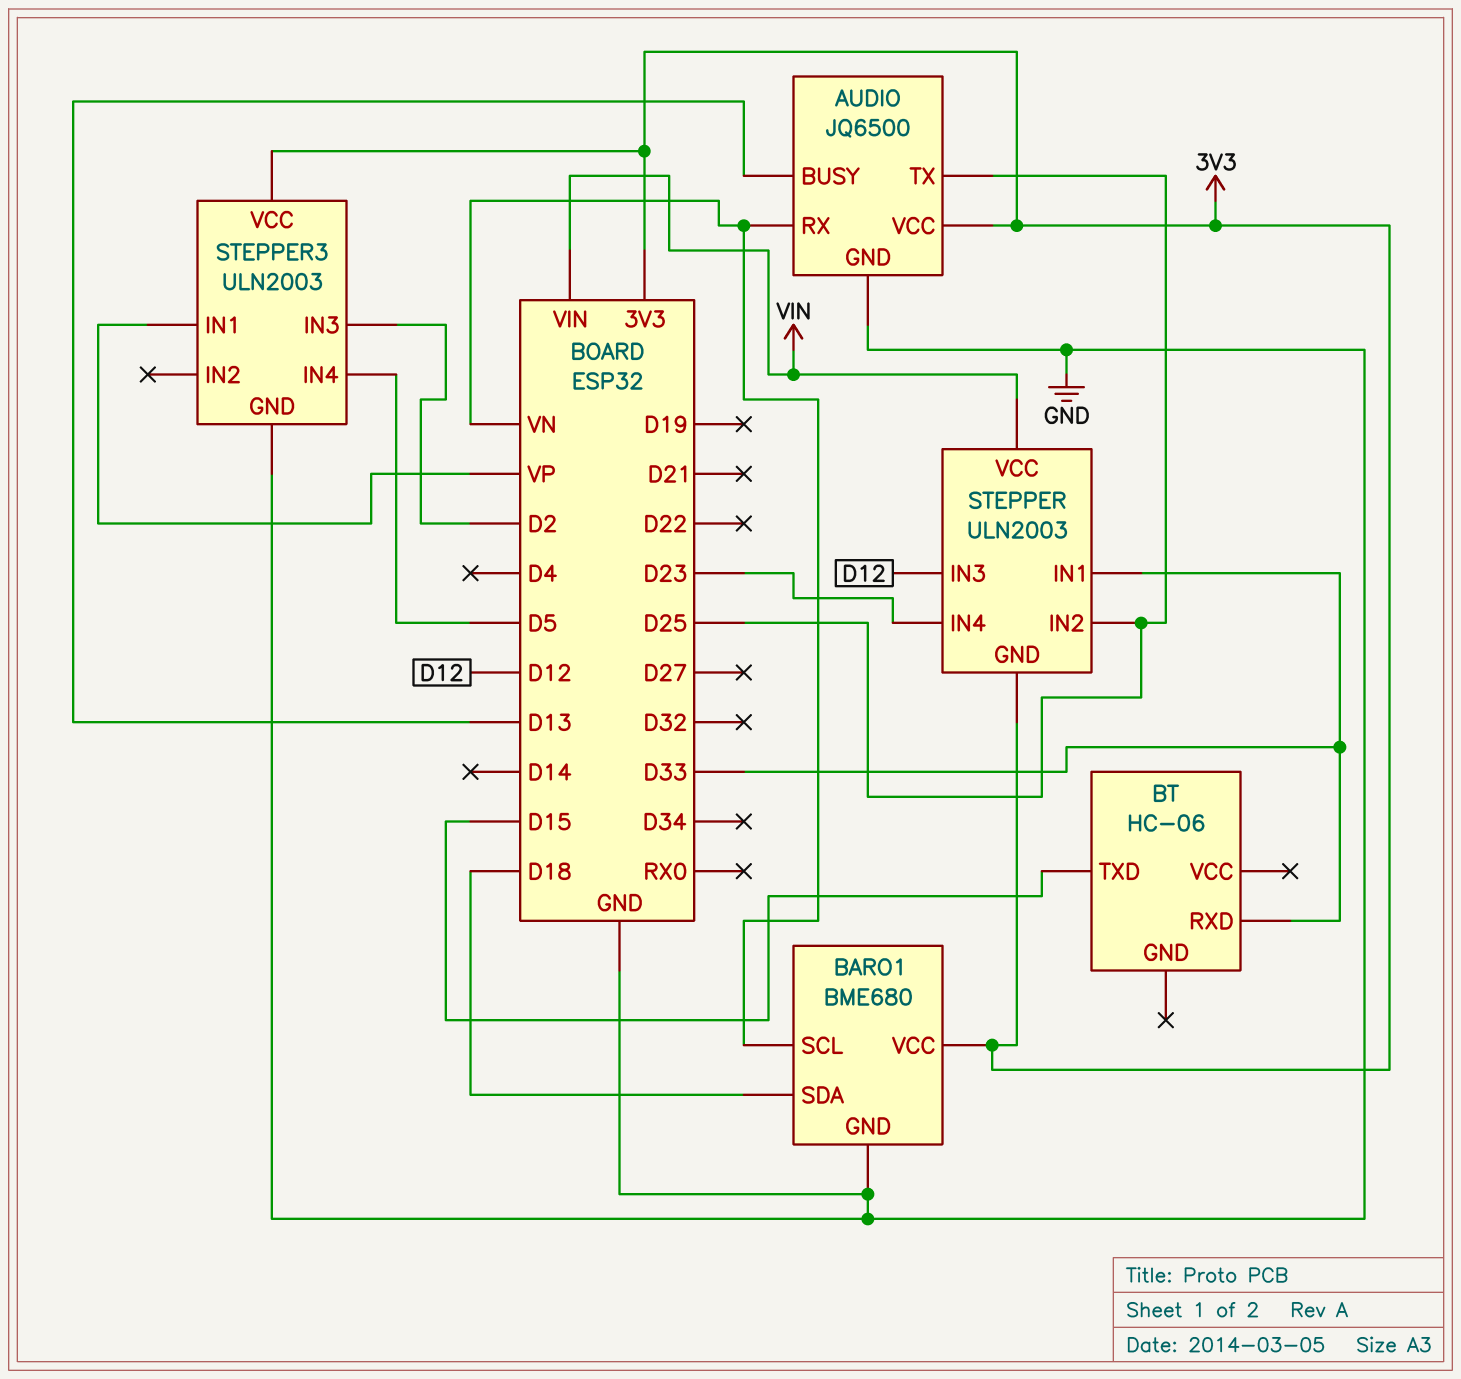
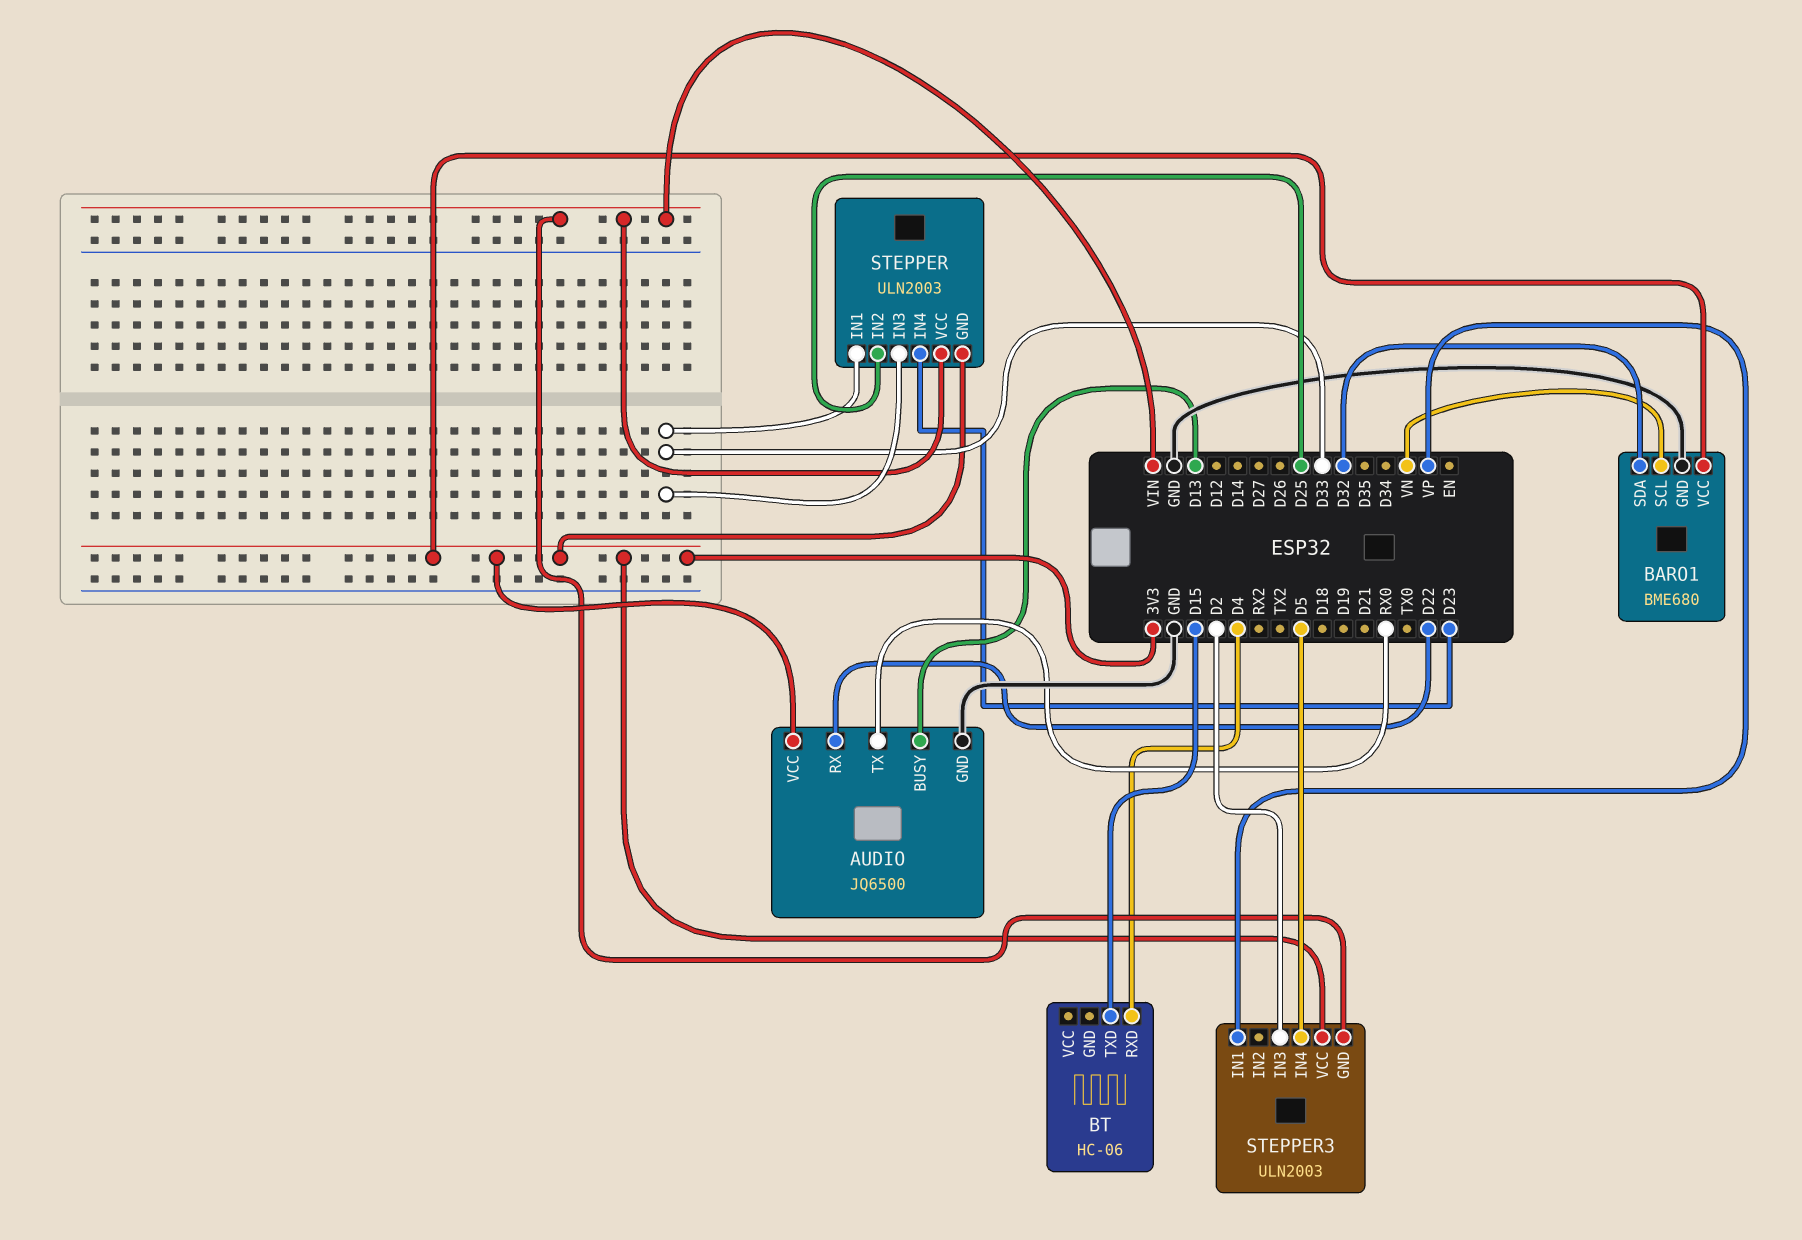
AUDIO pin RX: VN -> D22
AUDIO pin TX: D25 -> RX0
BARO1 pin SDA: D18 -> D32
BT pin RXD: D33 -> D4
STEPPER pin IN3: D12 -> D33
STEPPER3 pin GND: GND -> VIN

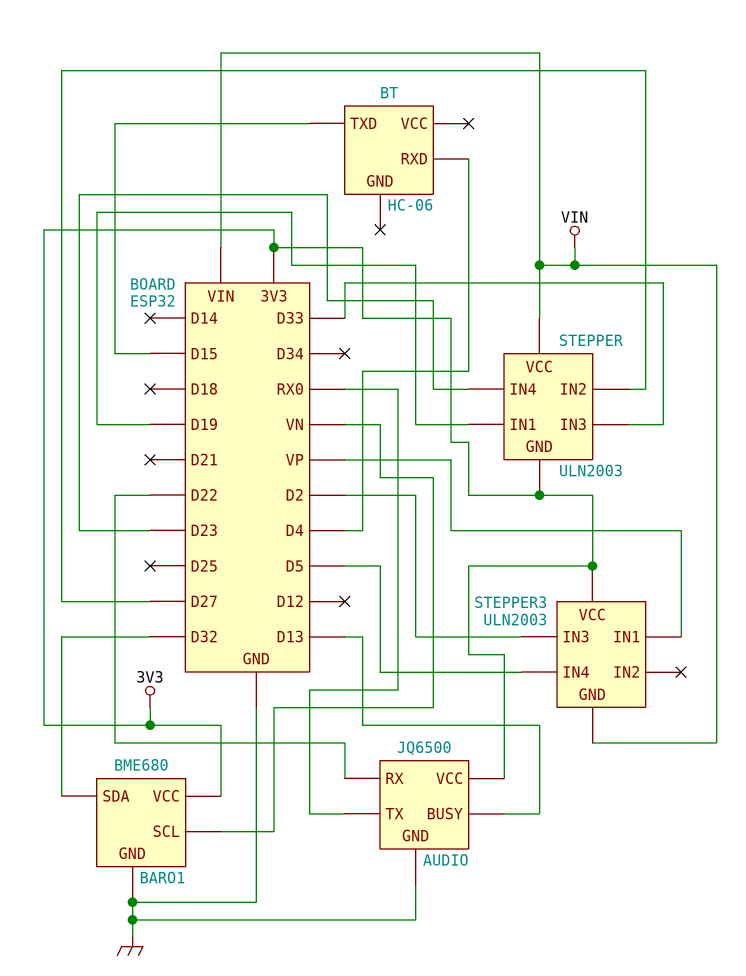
STEPPER pin IN1: D33 -> D19
STEPPER pin IN2: D25 -> D27

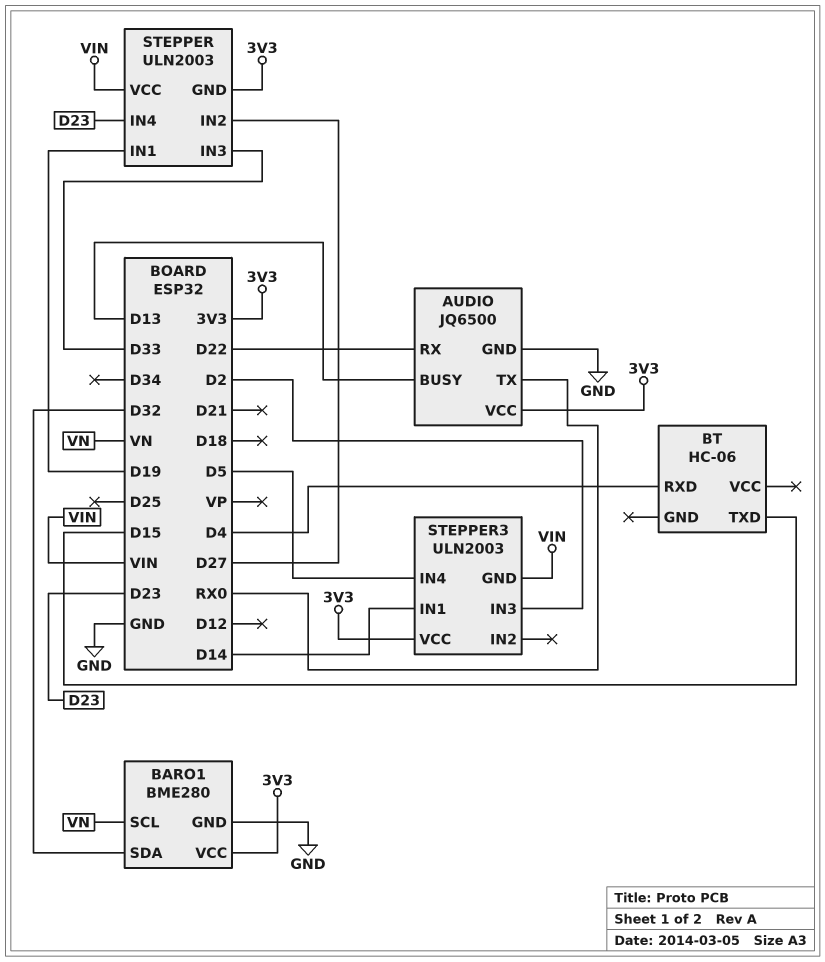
BARO1: BME680 -> BME280
STEPPER3 pin IN1: VP -> D14

